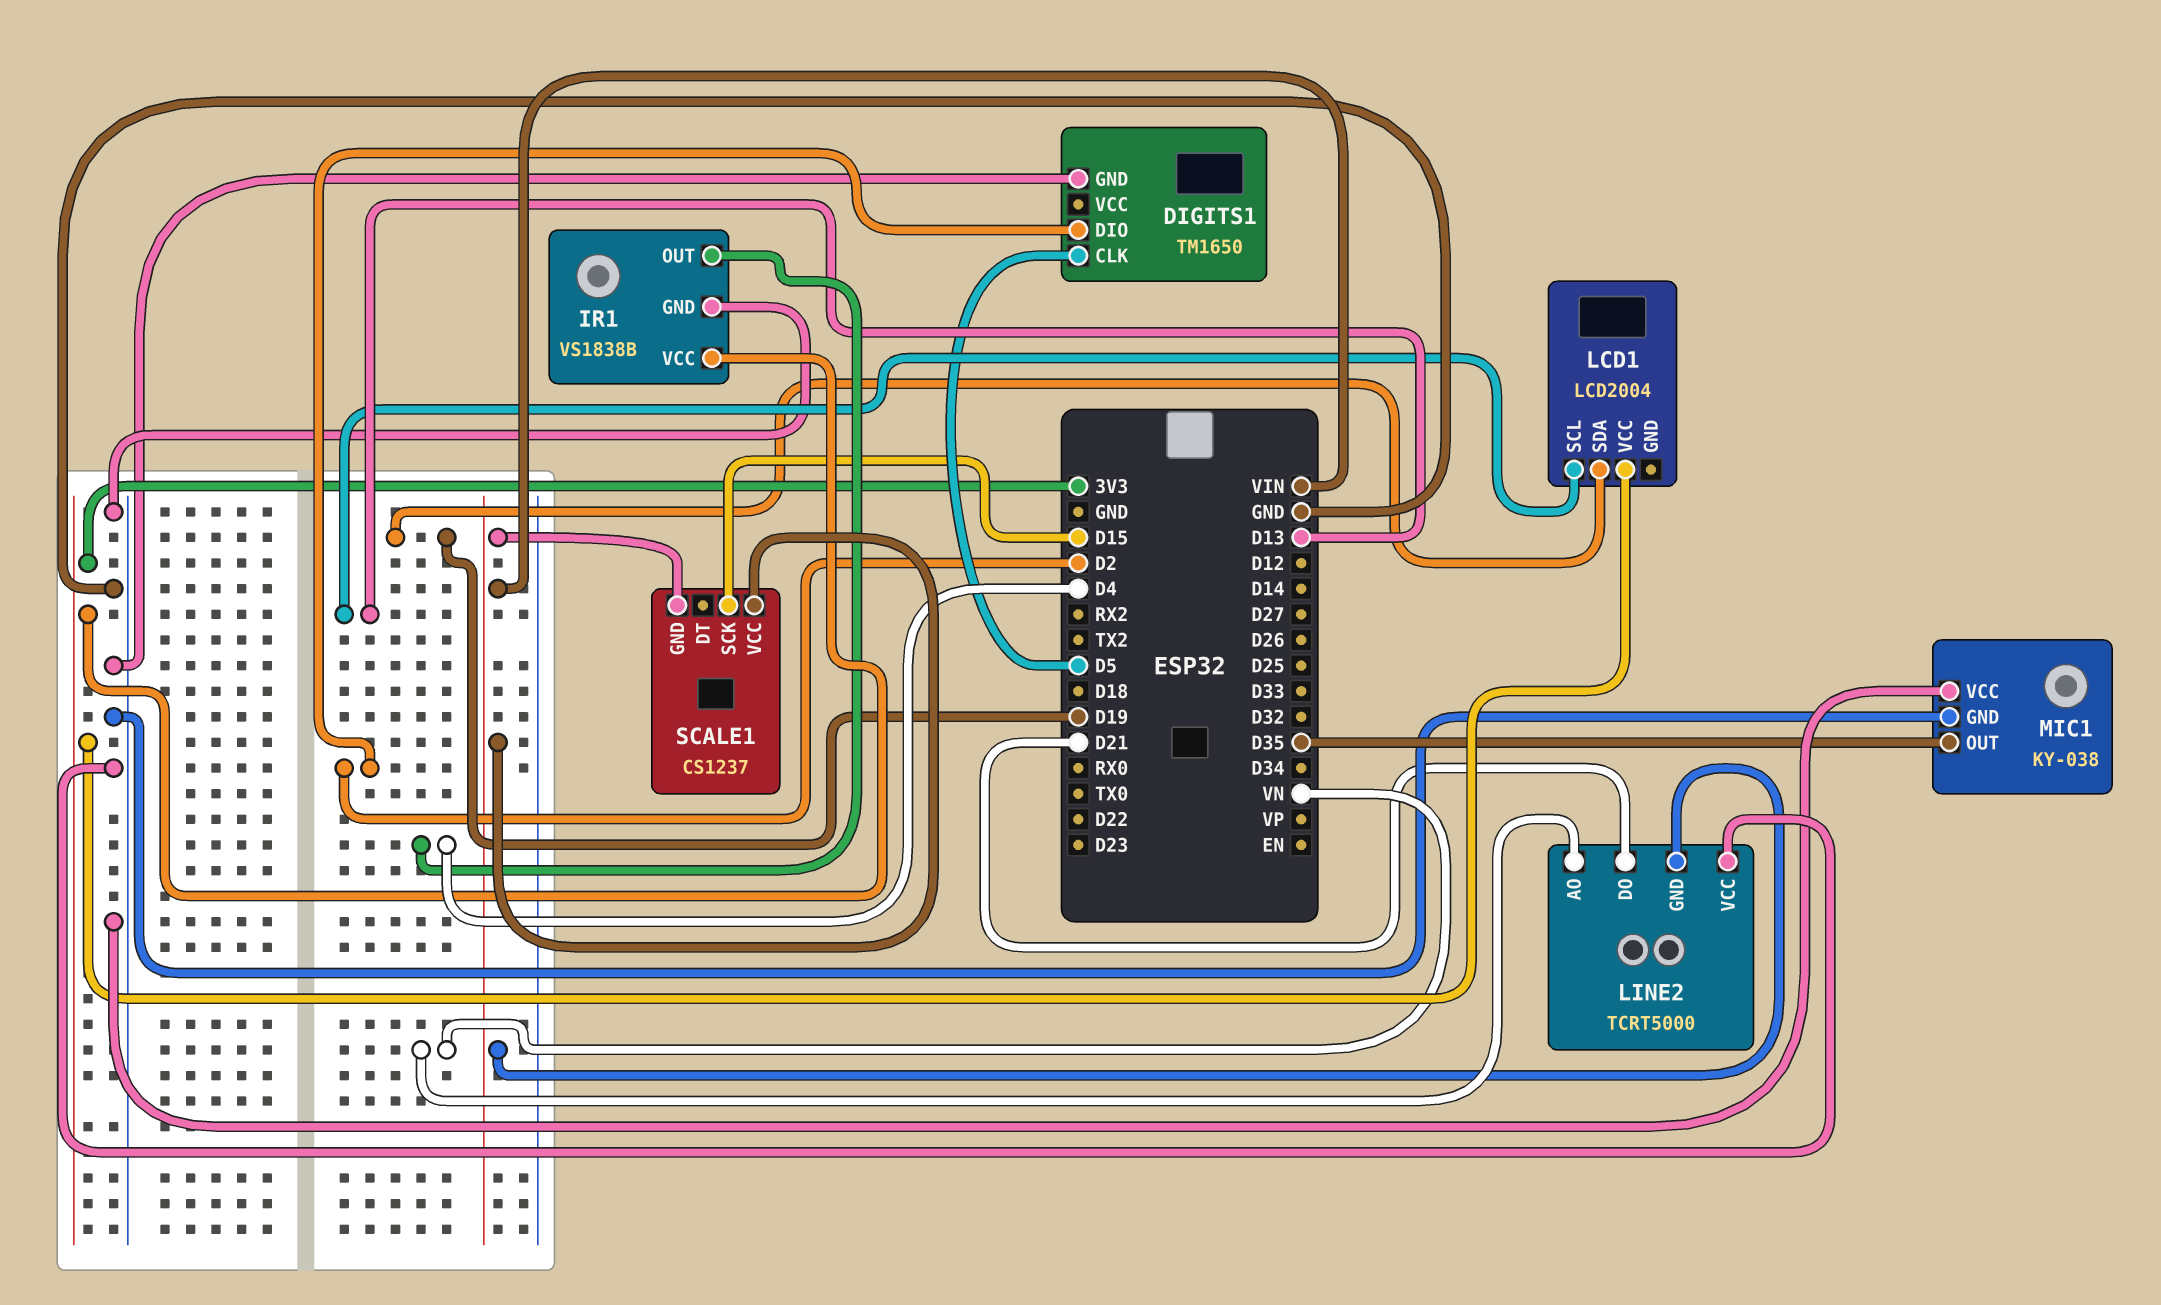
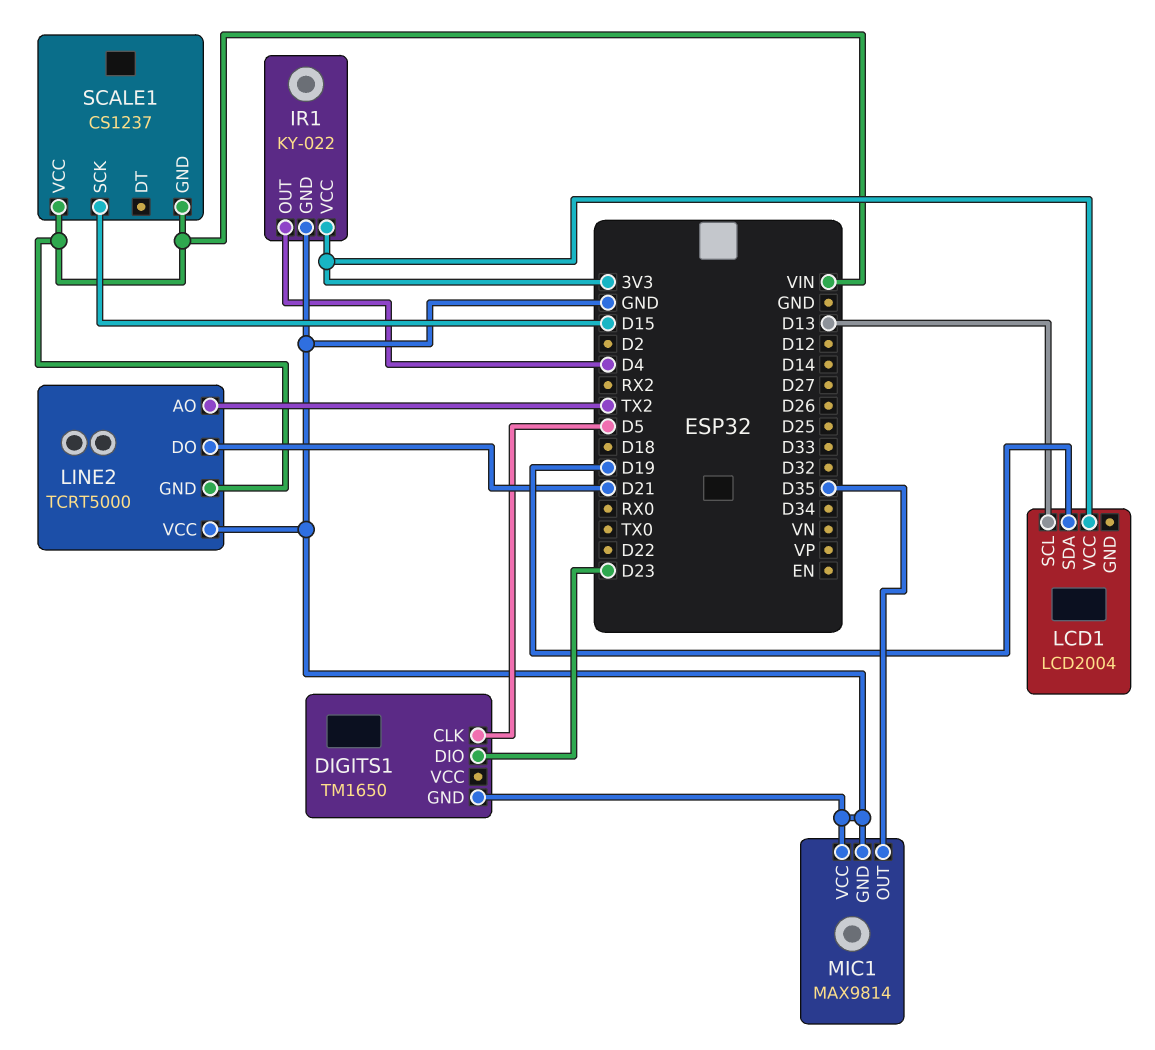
DIGITS1 pin DIO: D2 -> D23
IR1: VS1838B -> KY-022
LINE2 pin AO: VN -> TX2
MIC1: KY-038 -> MAX9814

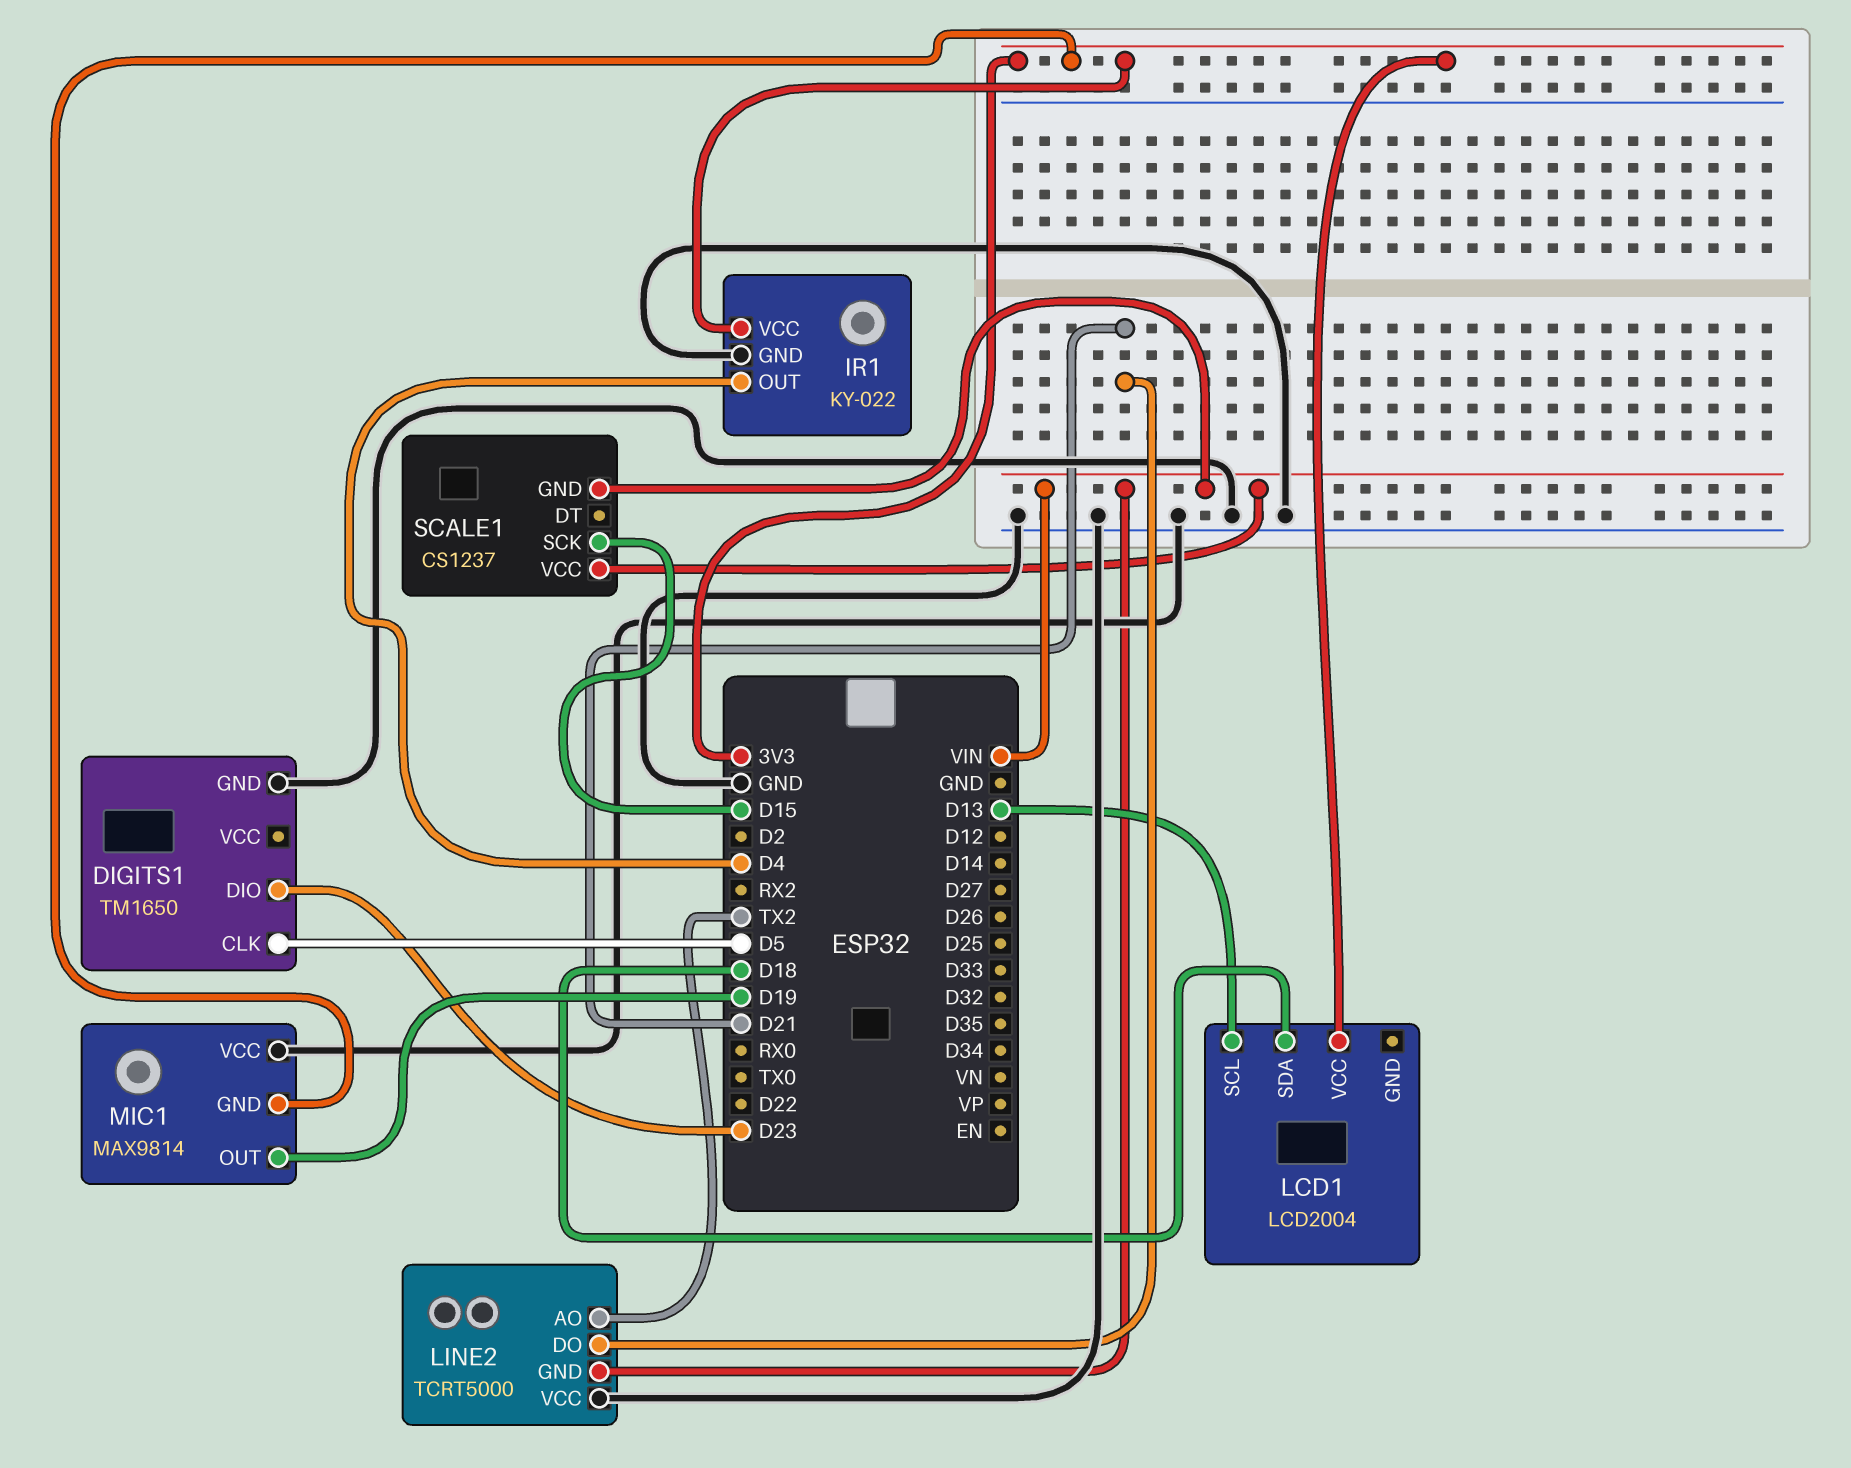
LCD1 pin SDA: D19 -> D18
MIC1 pin GND: GND -> 3V3
MIC1 pin OUT: D35 -> D19

